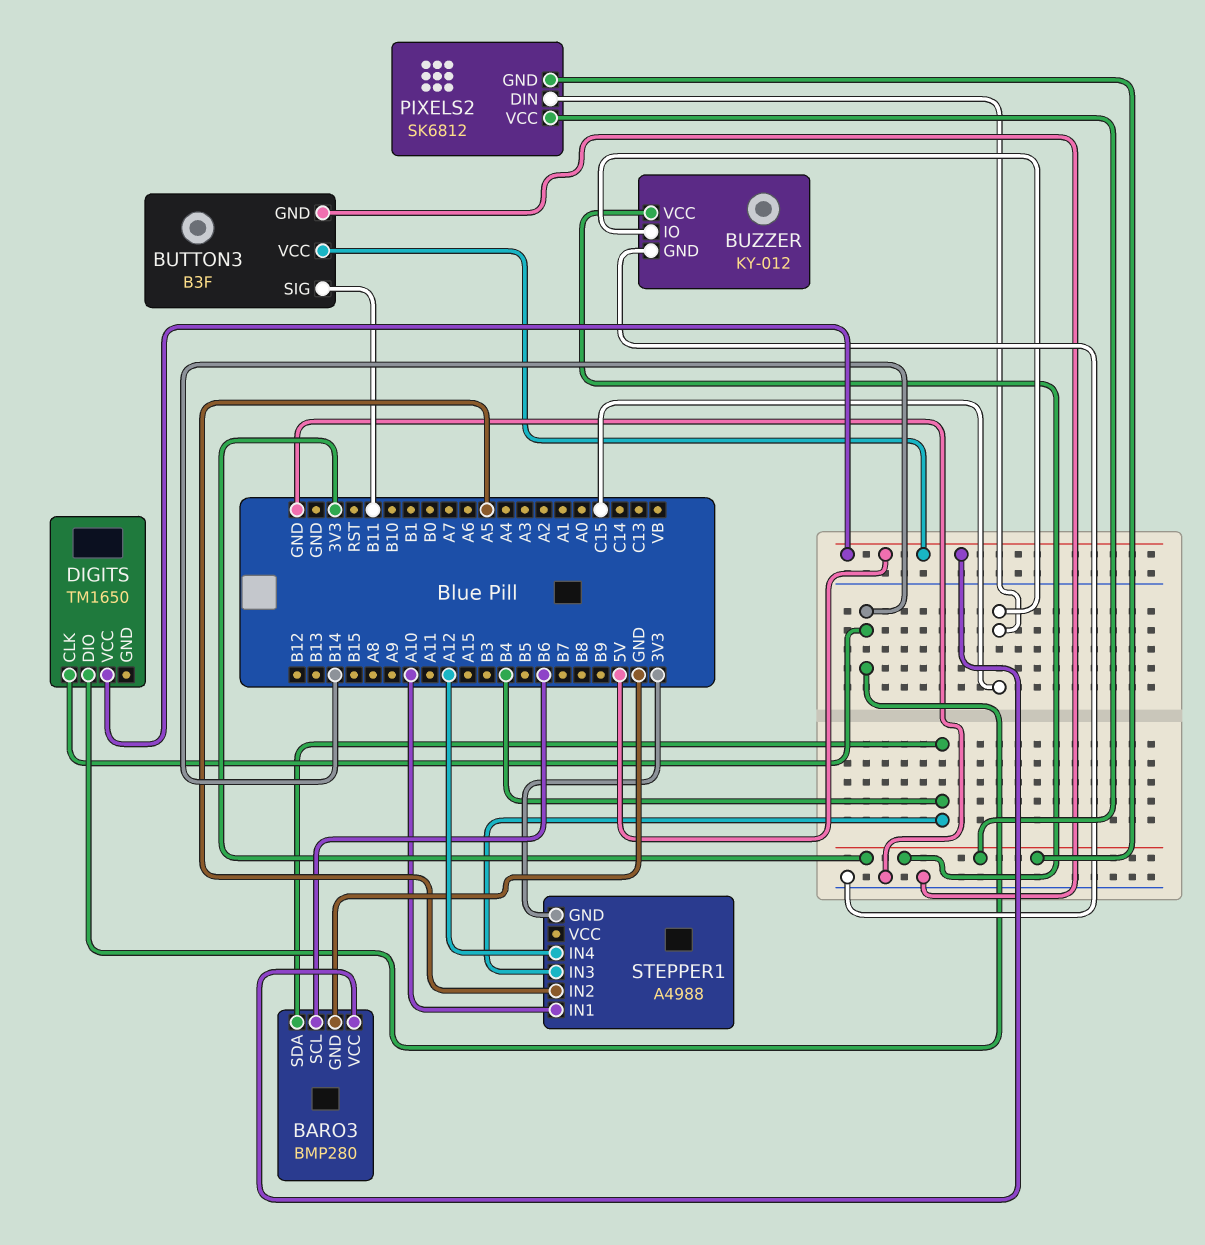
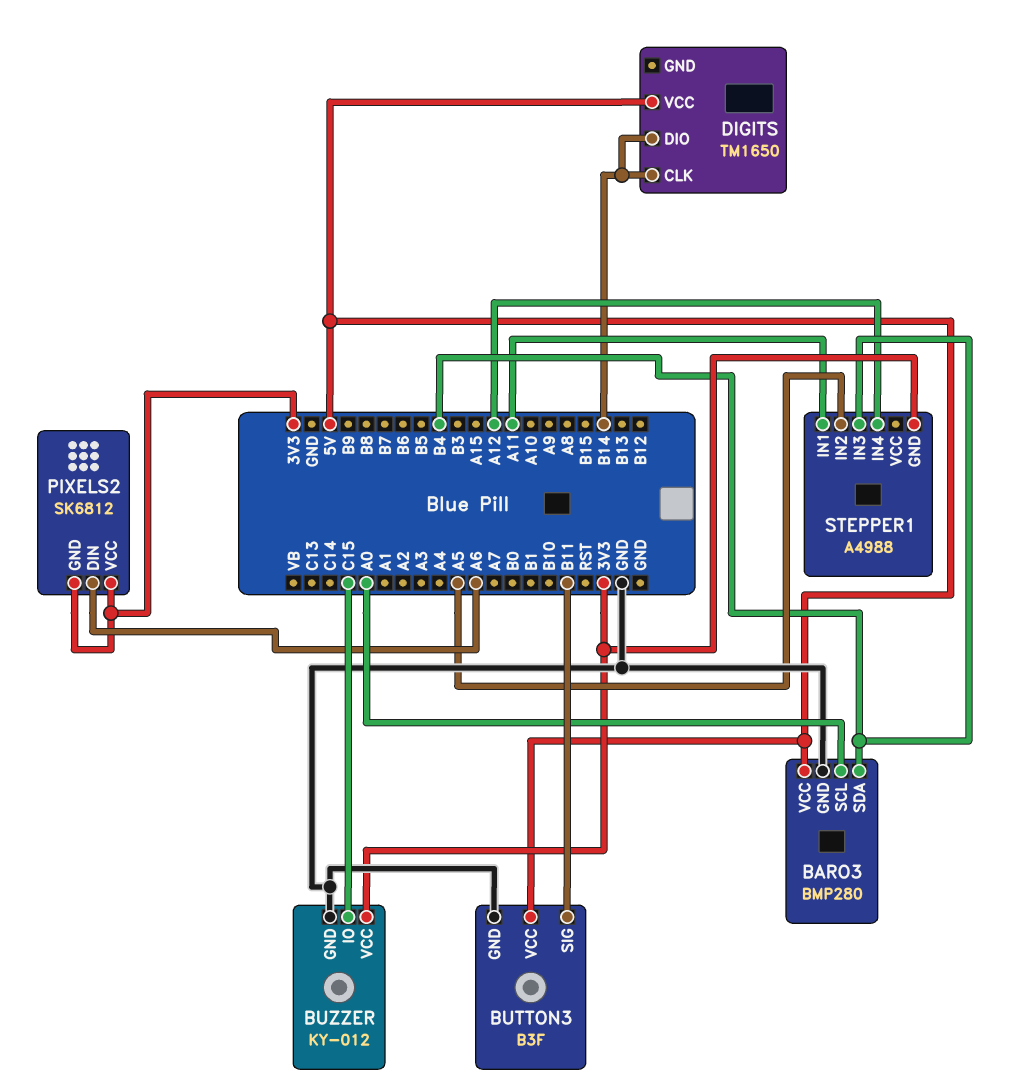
BARO3 pin SCL: B6 -> A0
PIXELS2 pin DIN: C15 -> A6
STEPPER1 pin IN1: A10 -> A11

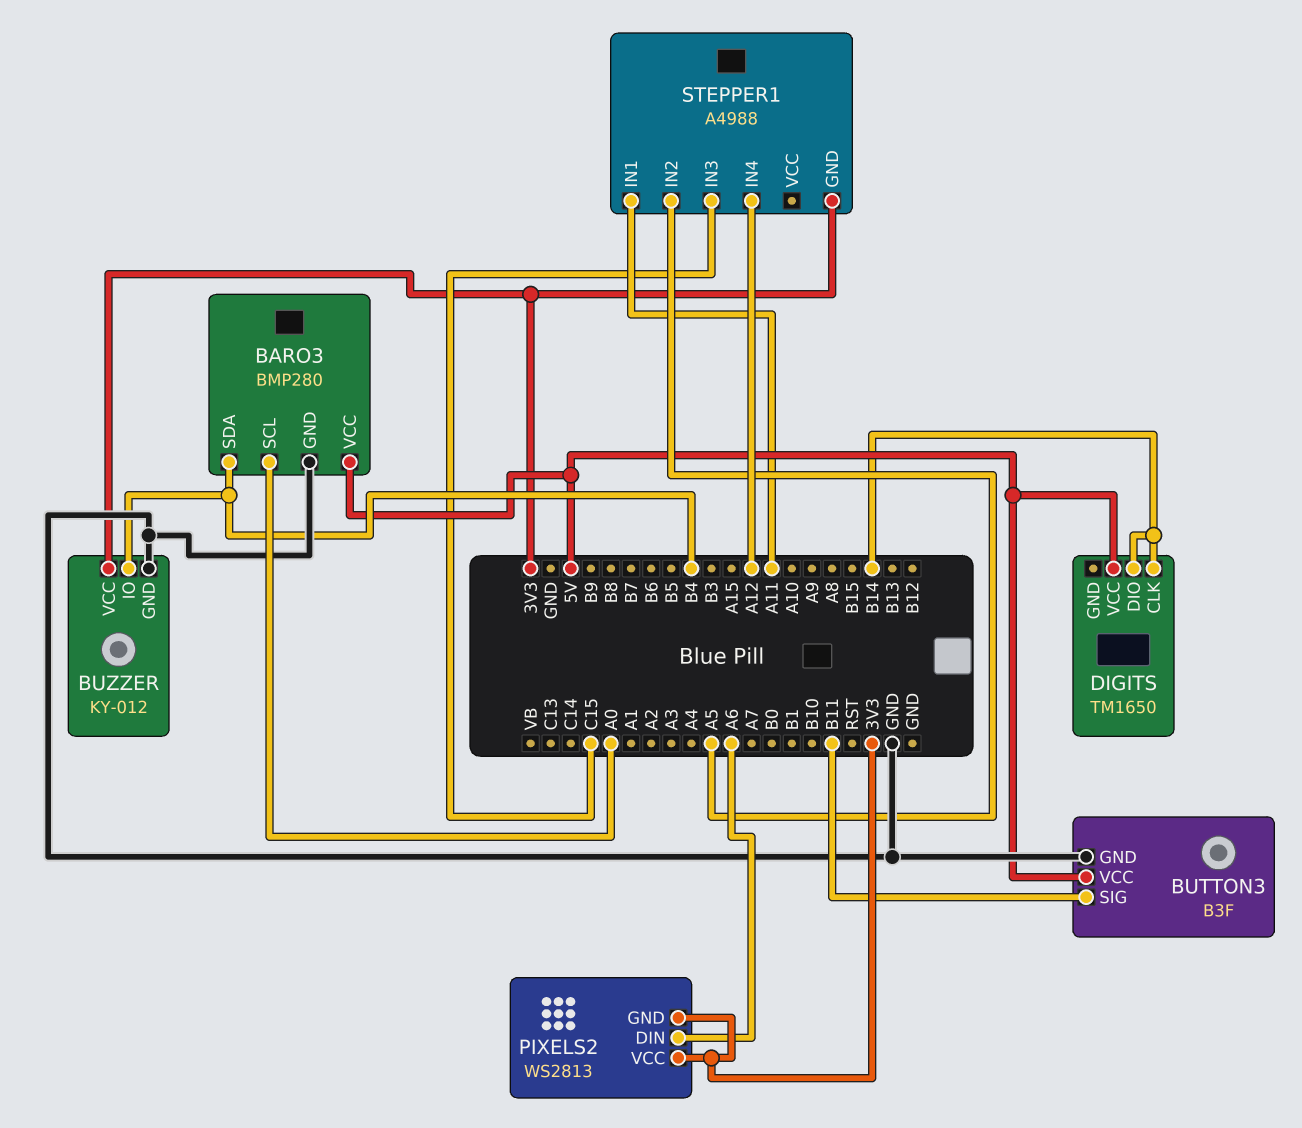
BUZZER pin IO: C15 -> B4
PIXELS2: SK6812 -> WS2813
STEPPER1 pin IN3: B4 -> C15

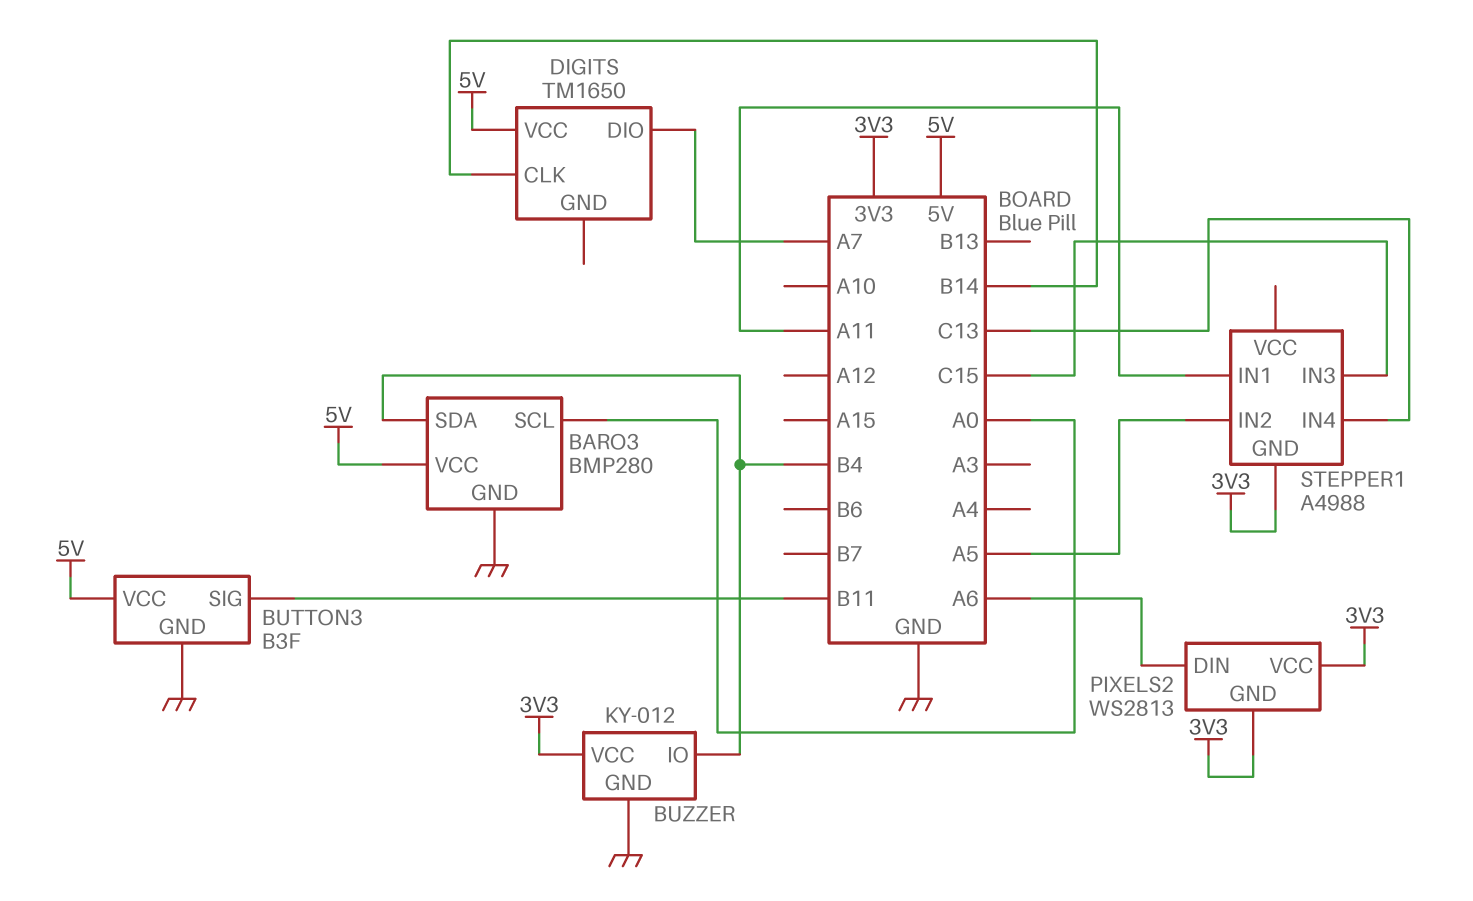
DIGITS pin DIO: B14 -> A7
STEPPER1 pin IN4: A12 -> C13

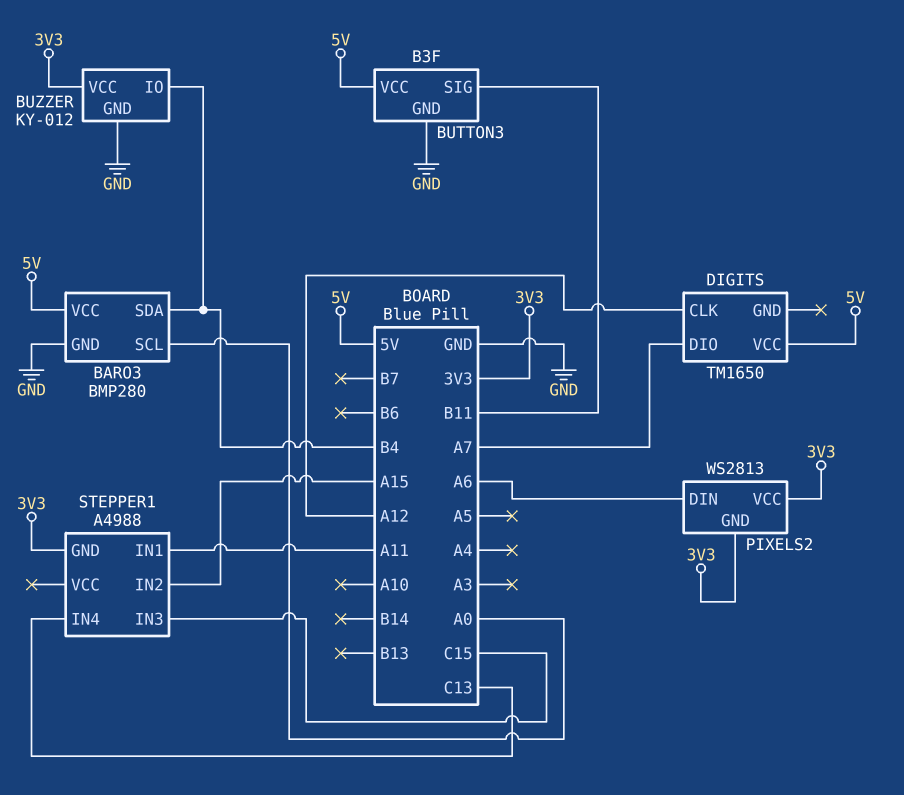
DIGITS pin CLK: B14 -> A12
STEPPER1 pin IN2: A5 -> A15

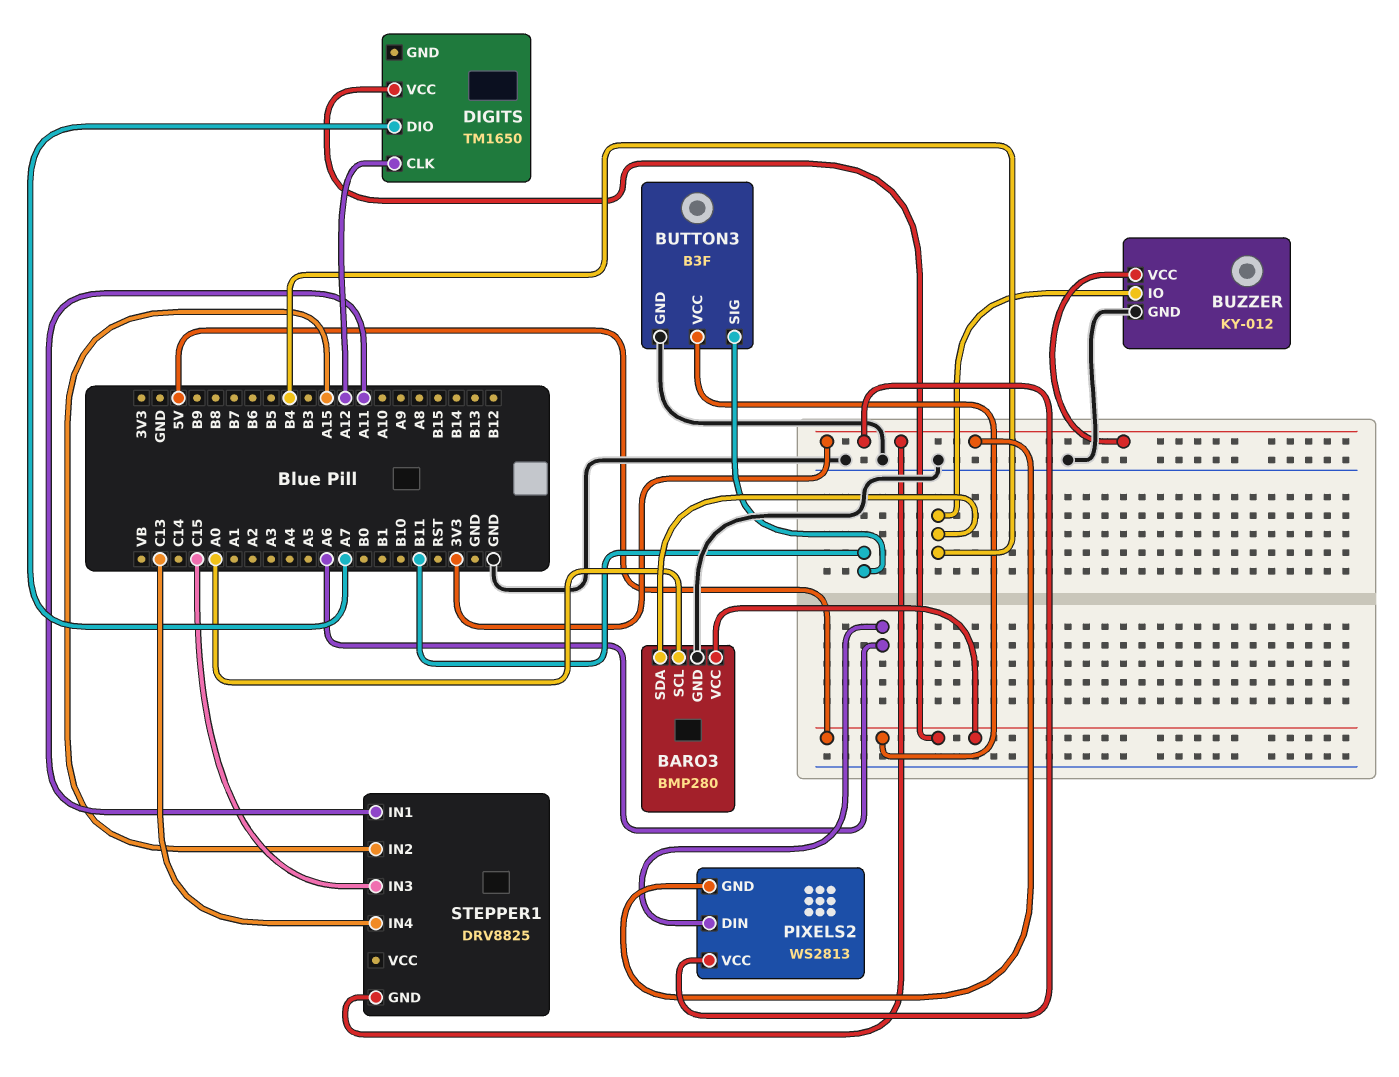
STEPPER1: A4988 -> DRV8825

